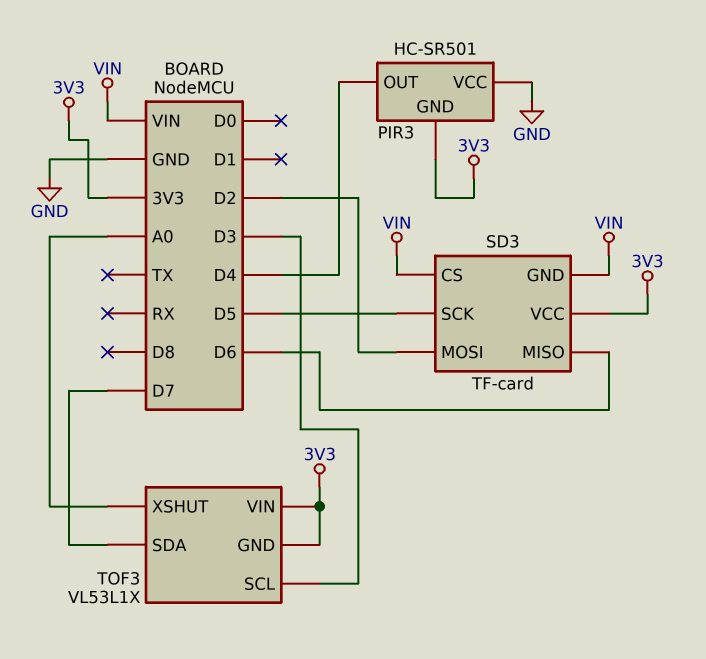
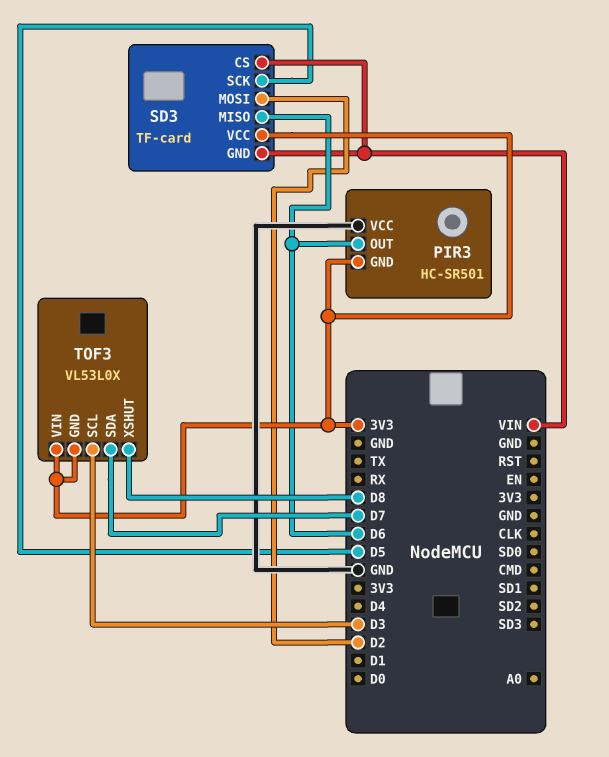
PIR3 pin OUT: D4 -> D6
TOF3: VL53L1X -> VL53L0X
TOF3 pin XSHUT: A0 -> D8

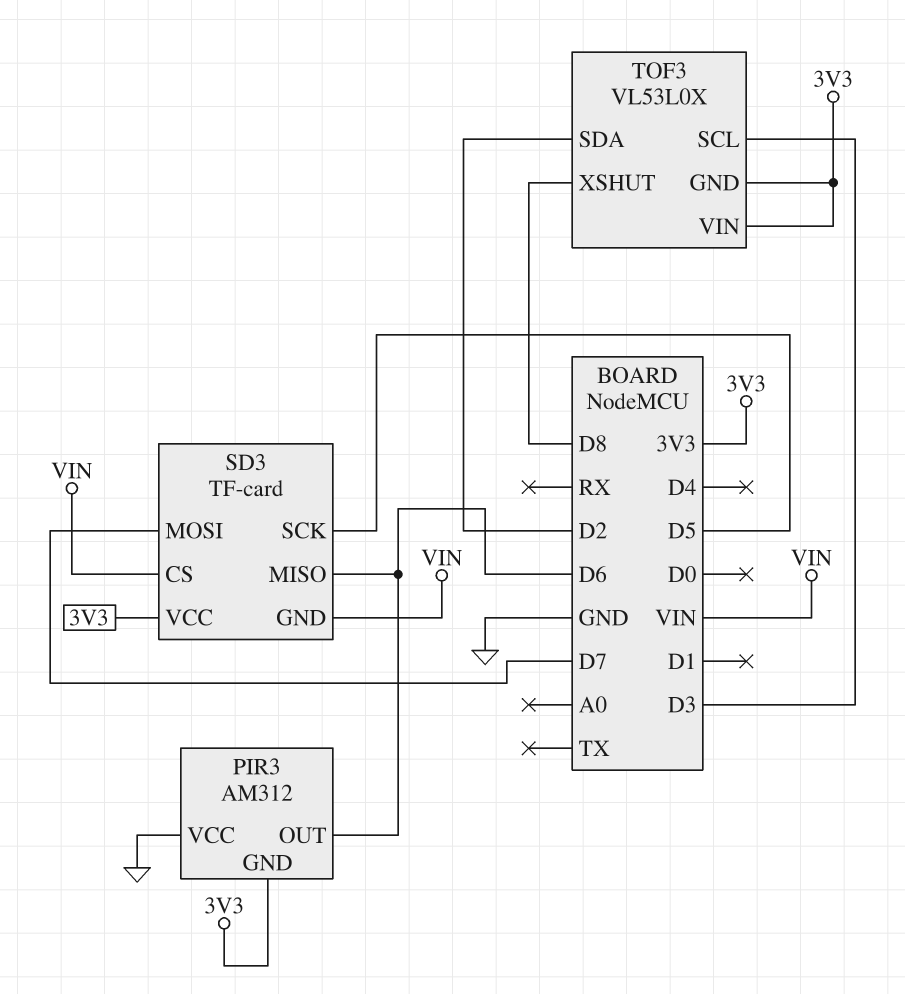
PIR3: HC-SR501 -> AM312
SD3 pin MOSI: D2 -> D7
TOF3 pin SDA: D7 -> D2

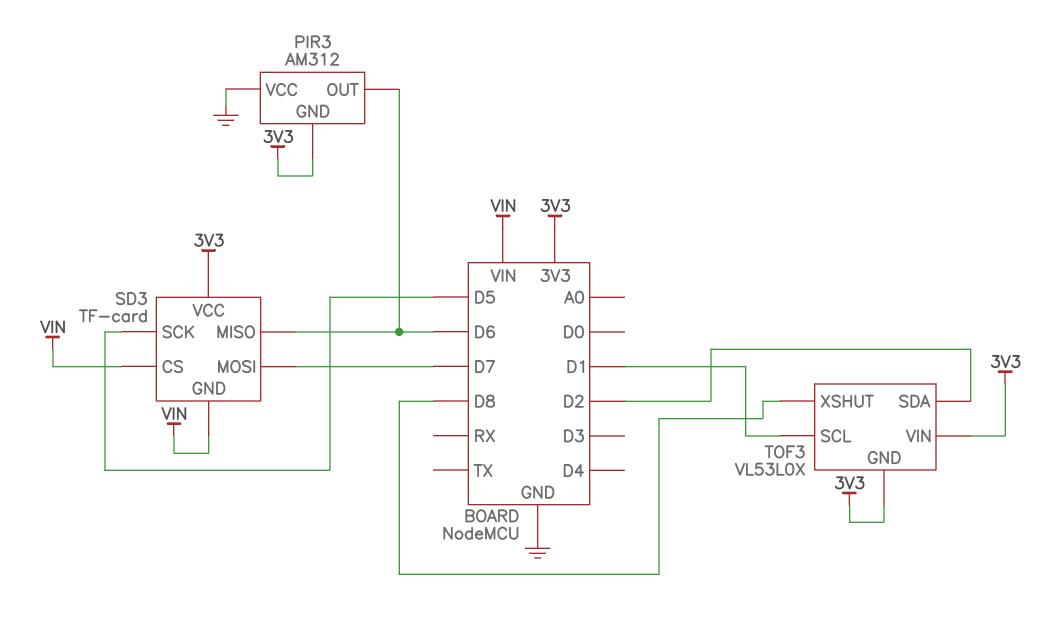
TOF3 pin SCL: D3 -> D1

